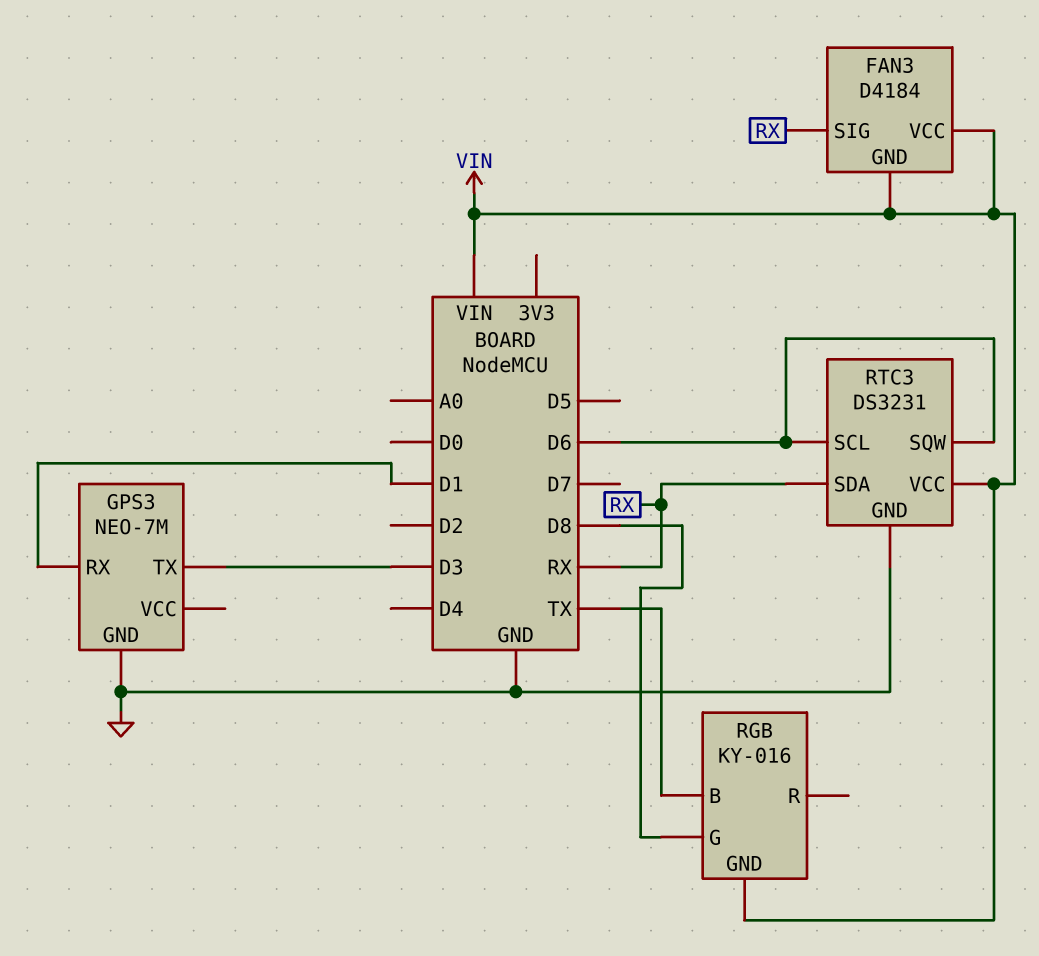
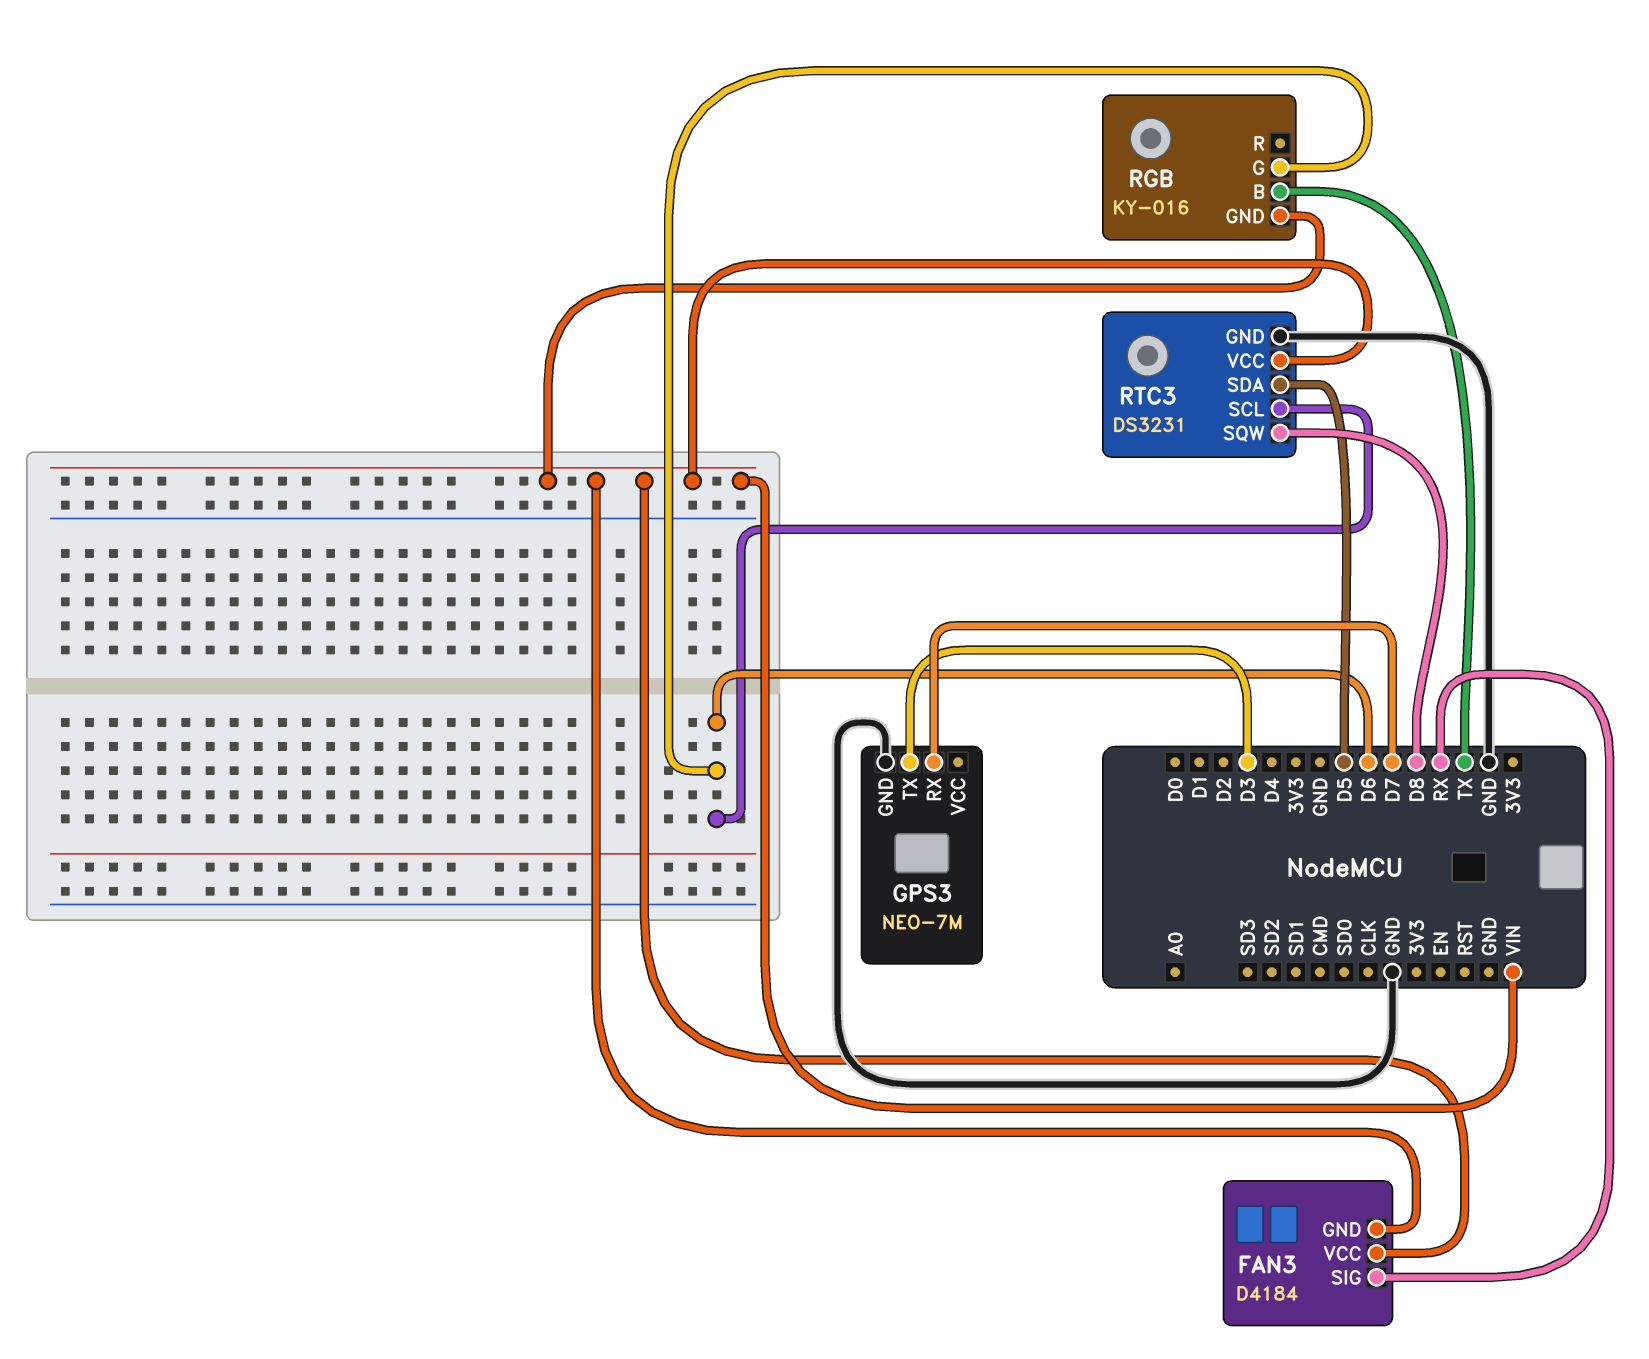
GPS3 pin RX: D1 -> D7
RGB pin G: D8 -> D6
RTC3 pin SDA: RX -> D5
RTC3 pin SQW: D6 -> D8

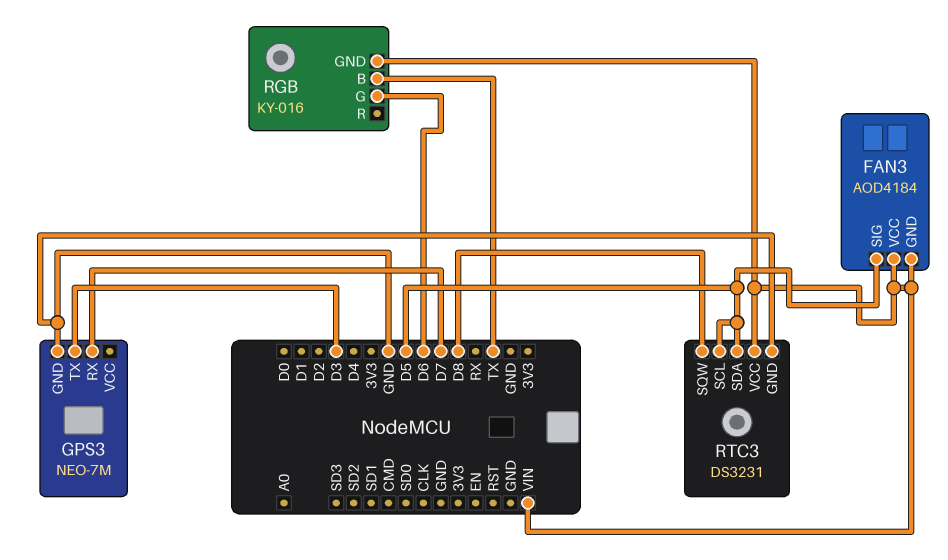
FAN3: D4184 -> AOD4184
FAN3 pin SIG: RX -> D5
RTC3 pin SCL: D6 -> D5

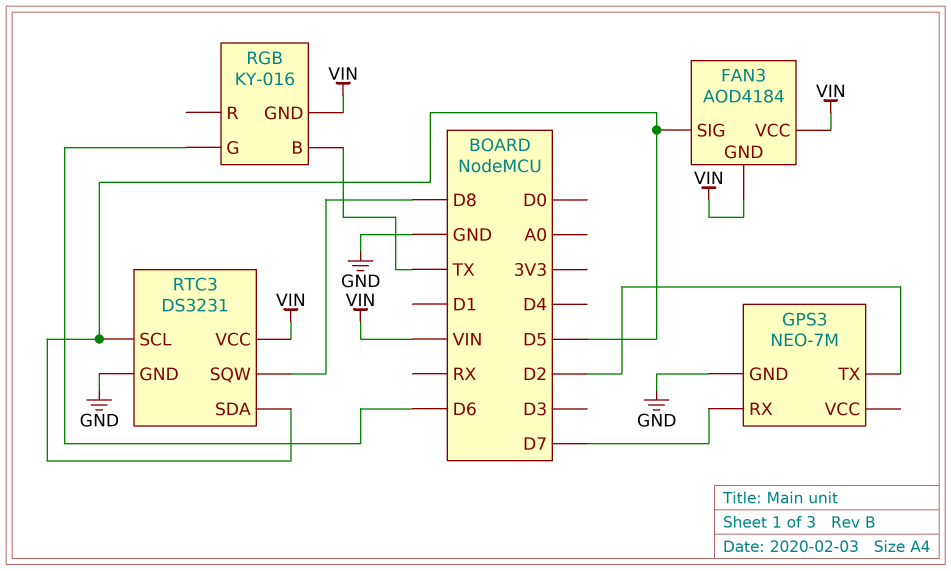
GPS3 pin TX: D3 -> D2

